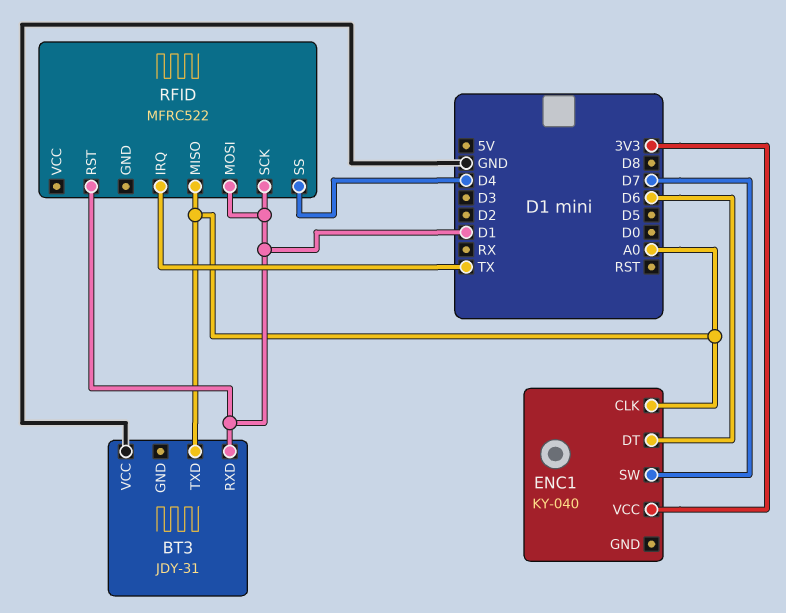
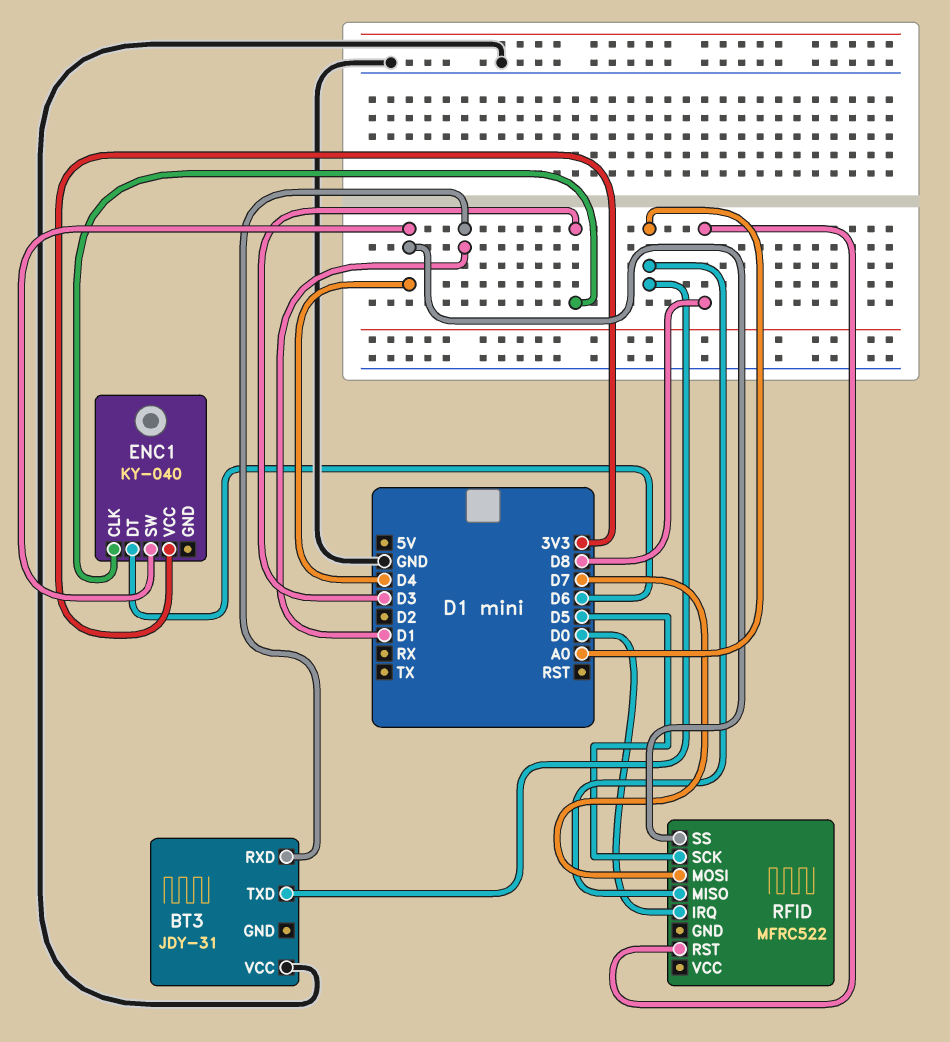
ENC1 pin CLK: A0 -> D3
ENC1 pin SW: D7 -> D4
RFID pin IRQ: TX -> D0
RFID pin MOSI: D1 -> D7
RFID pin RST: D1 -> D8
RFID pin SCK: D1 -> D5

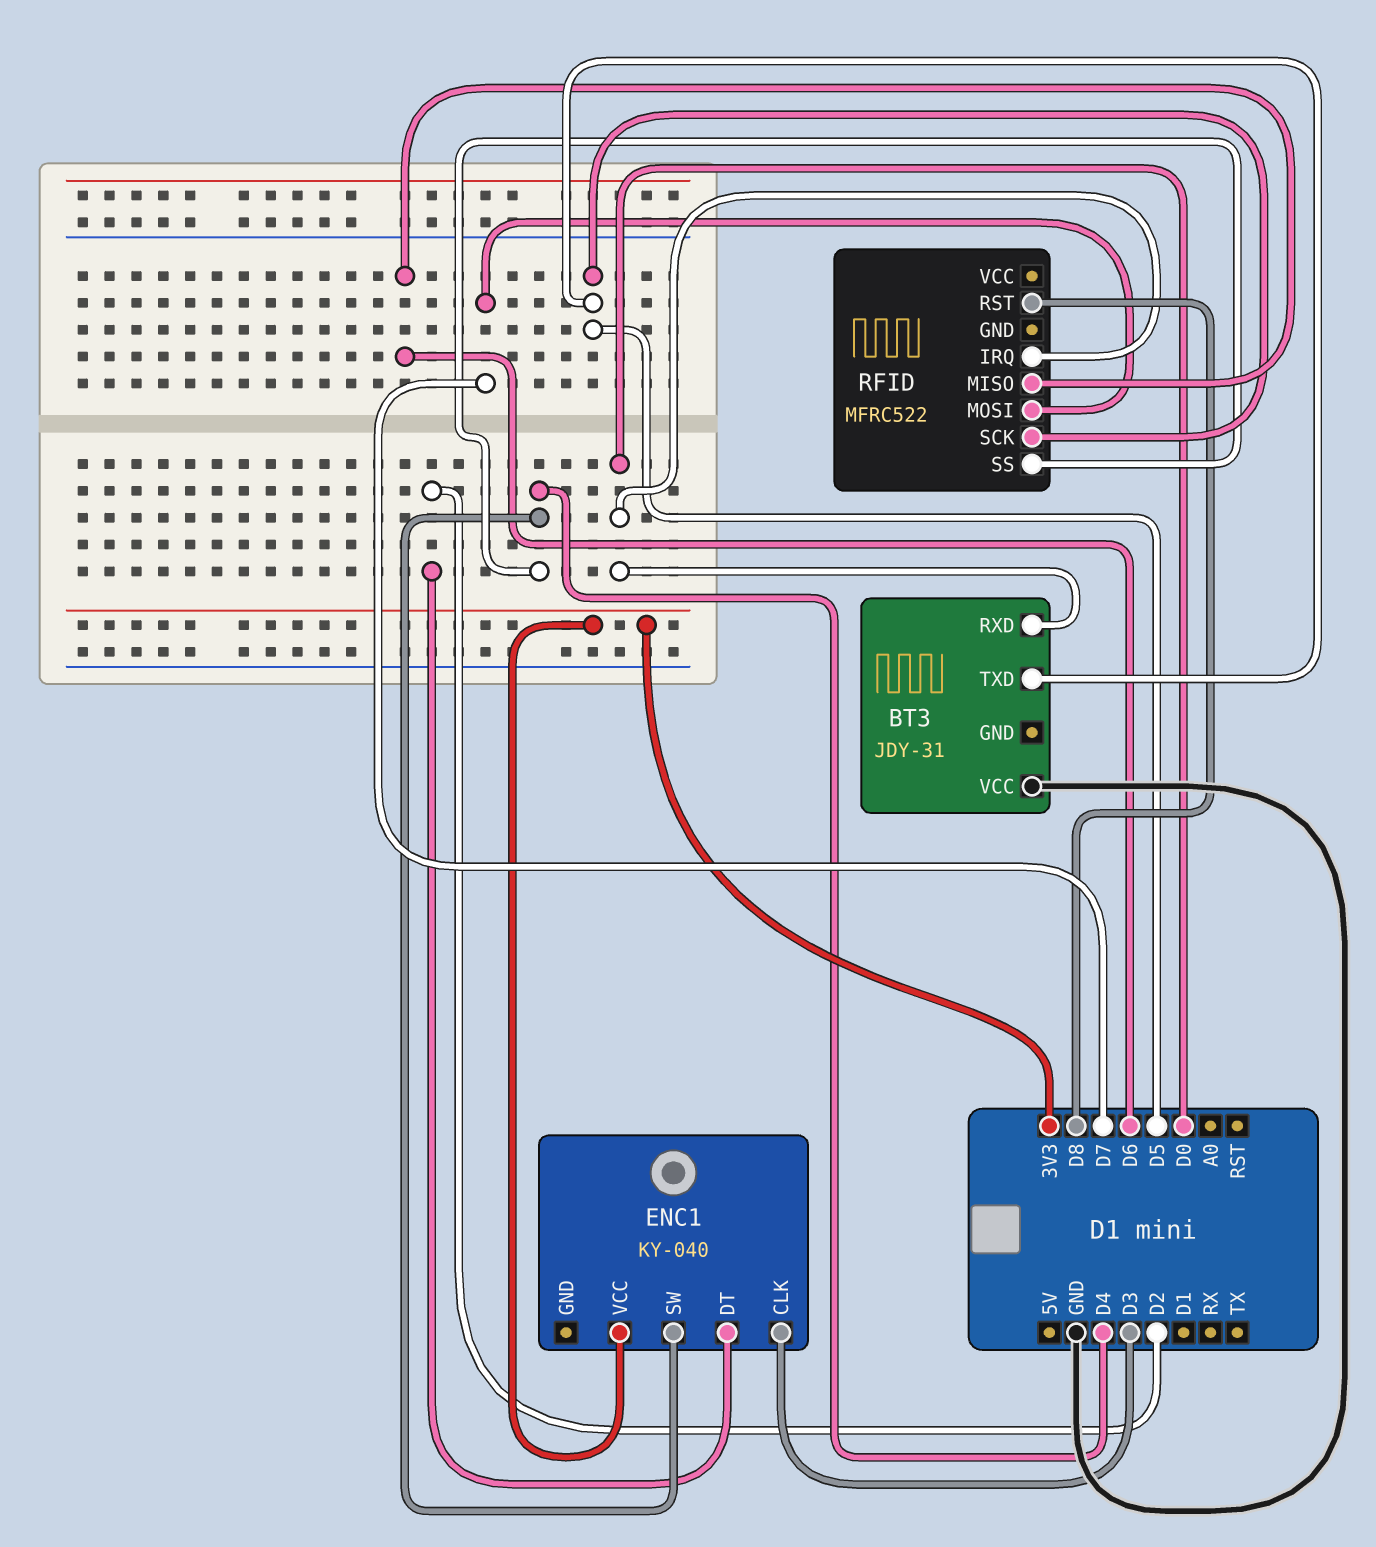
BT3 pin RXD: D1 -> D0
BT3 pin TXD: A0 -> D5
ENC1 pin DT: D6 -> D2
RFID pin MISO: A0 -> D6

